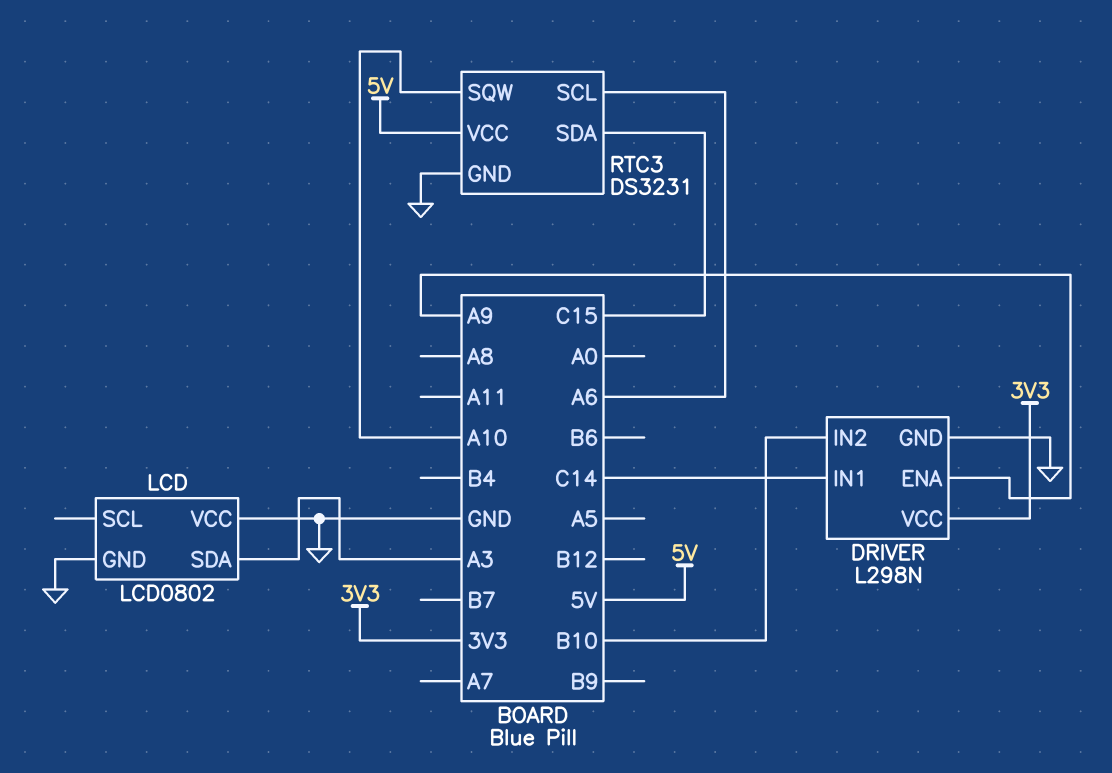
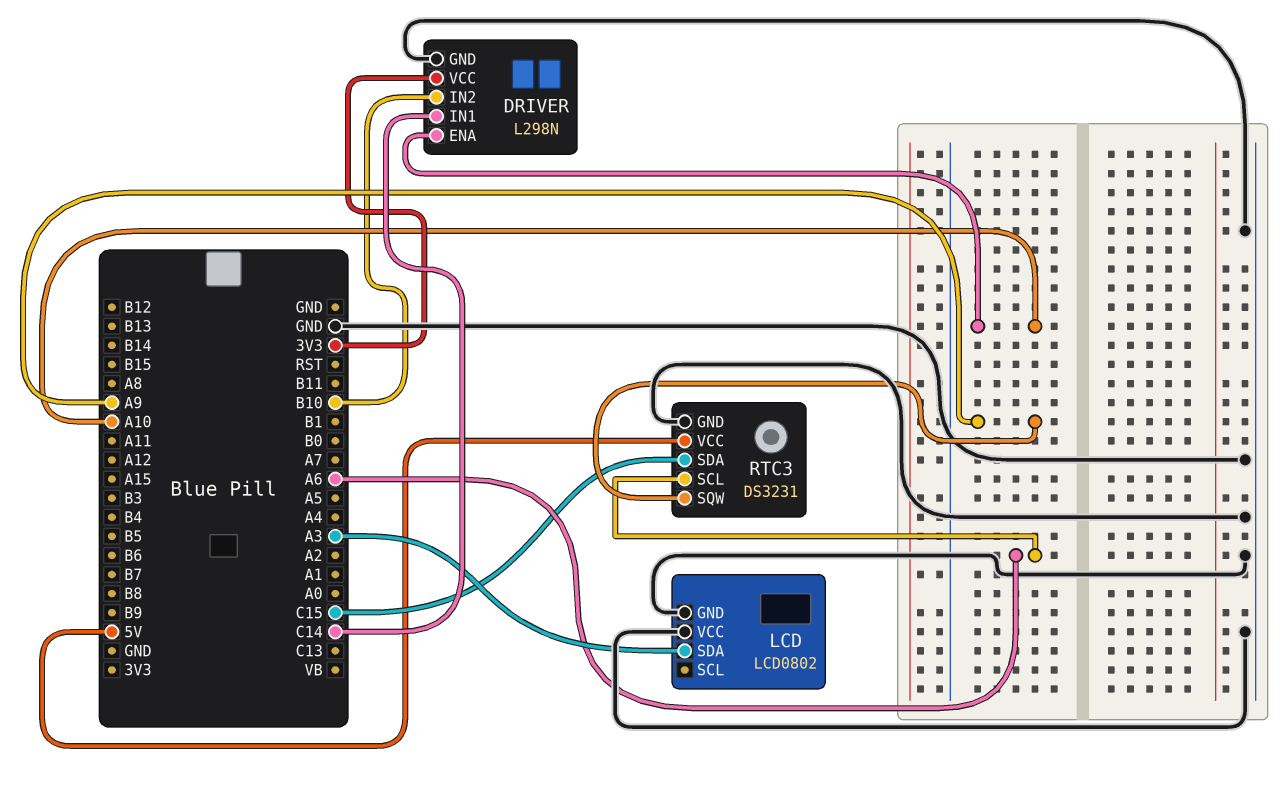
DRIVER pin ENA: A9 -> A10
RTC3 pin SQW: A10 -> A9

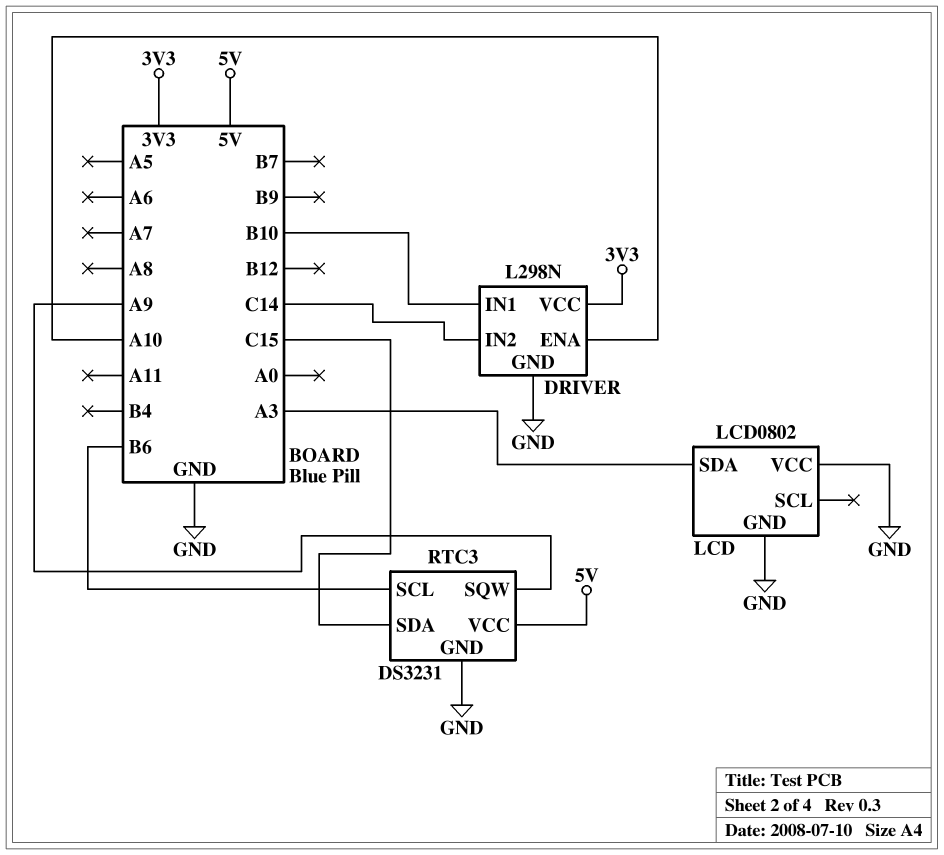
DRIVER pin IN1: C14 -> B10
DRIVER pin IN2: B10 -> C14
RTC3 pin SCL: A6 -> B6

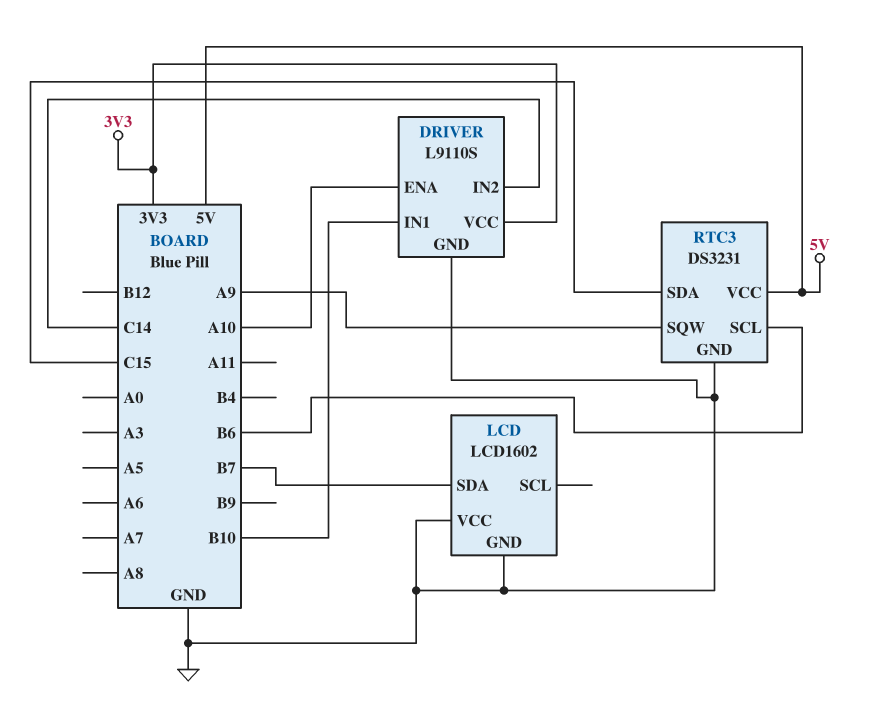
DRIVER: L298N -> L9110S
LCD: LCD0802 -> LCD1602
LCD pin SDA: A3 -> B7

